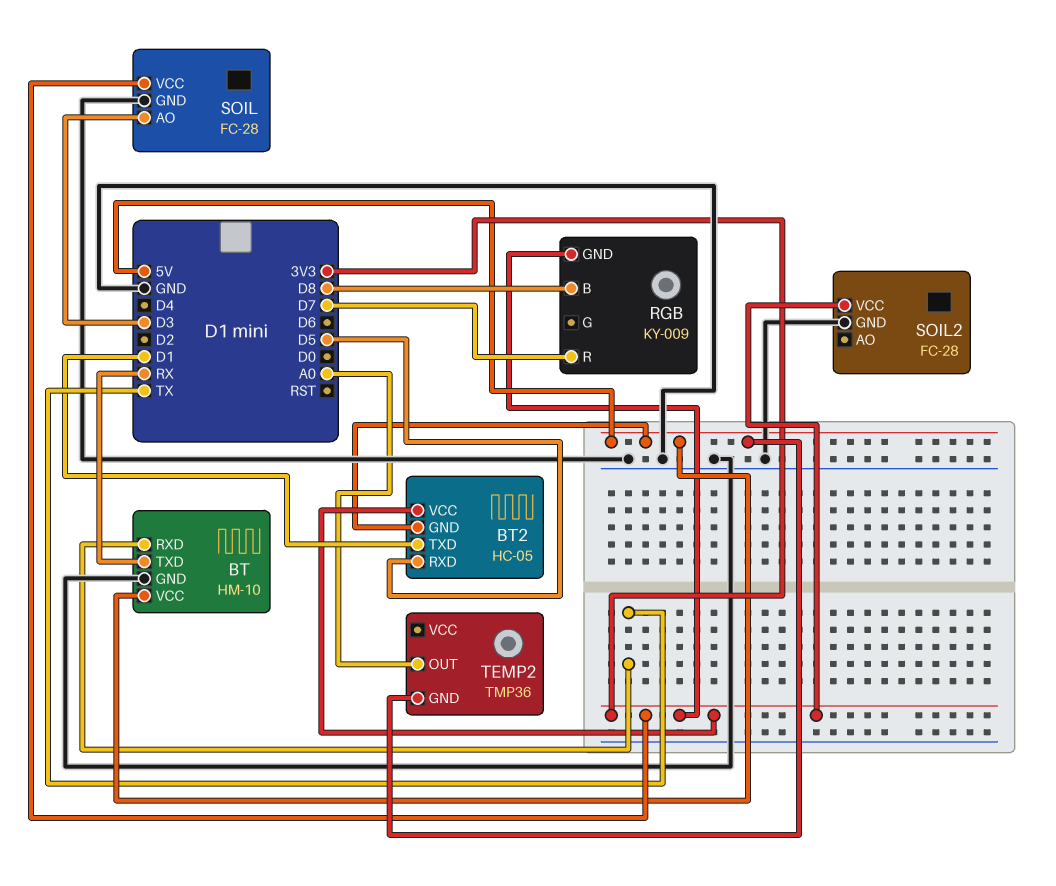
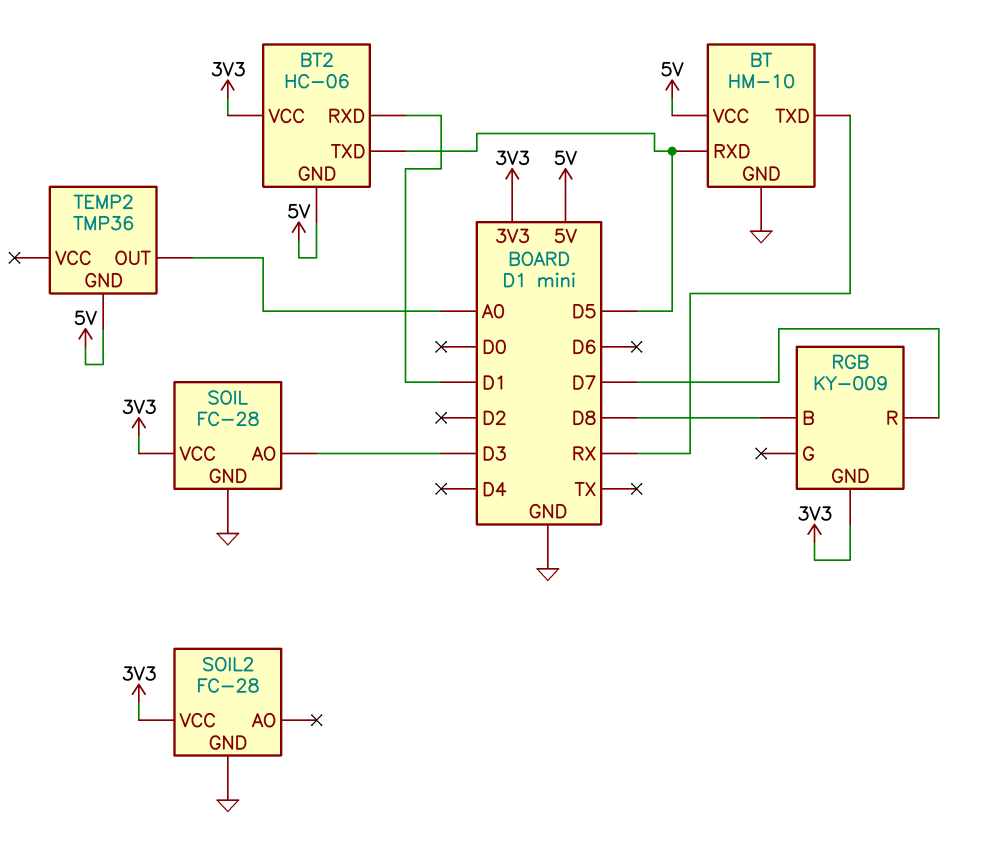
BT pin RXD: TX -> D5
BT2: HC-05 -> HC-06
BT2 pin RXD: D5 -> D1
BT2 pin TXD: D1 -> D5

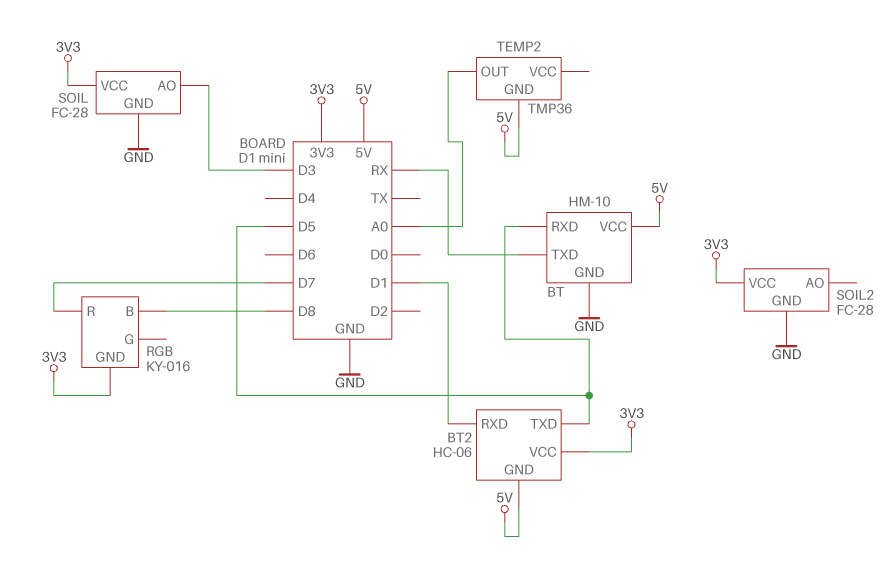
RGB: KY-009 -> KY-016

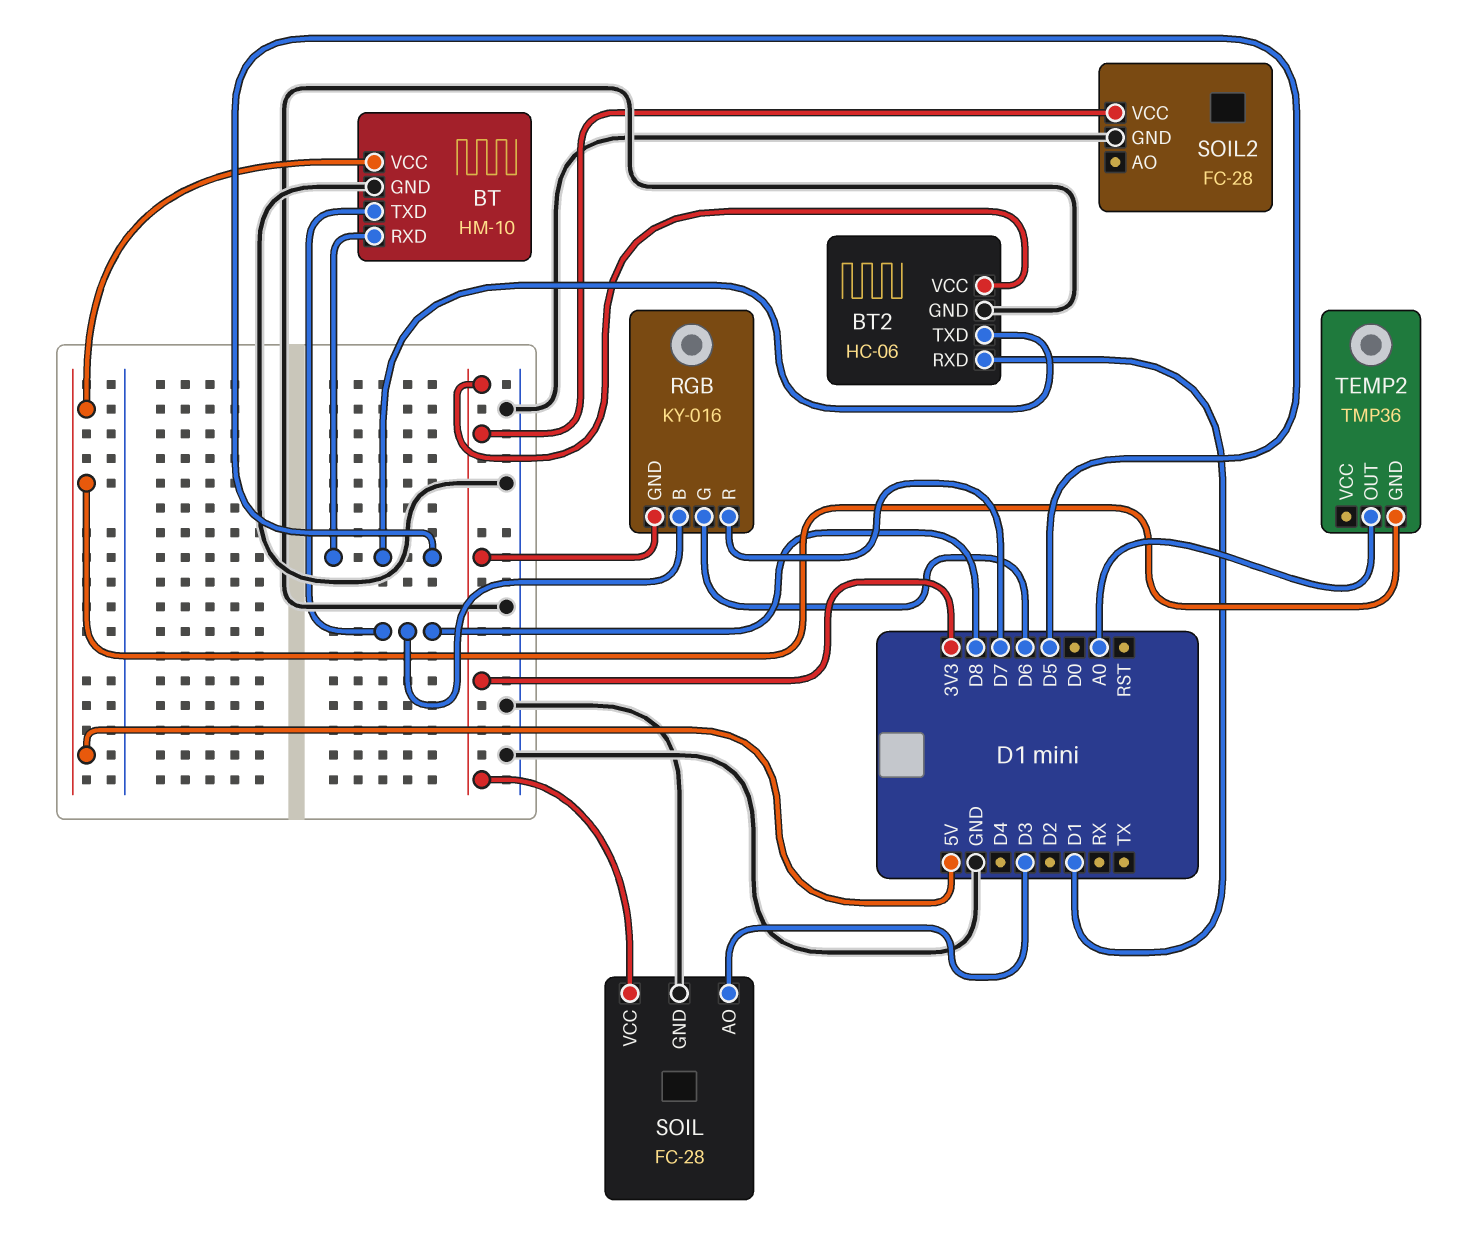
BT pin TXD: RX -> D8
BT2 pin GND: 5V -> GND
RGB pin G: none -> D6

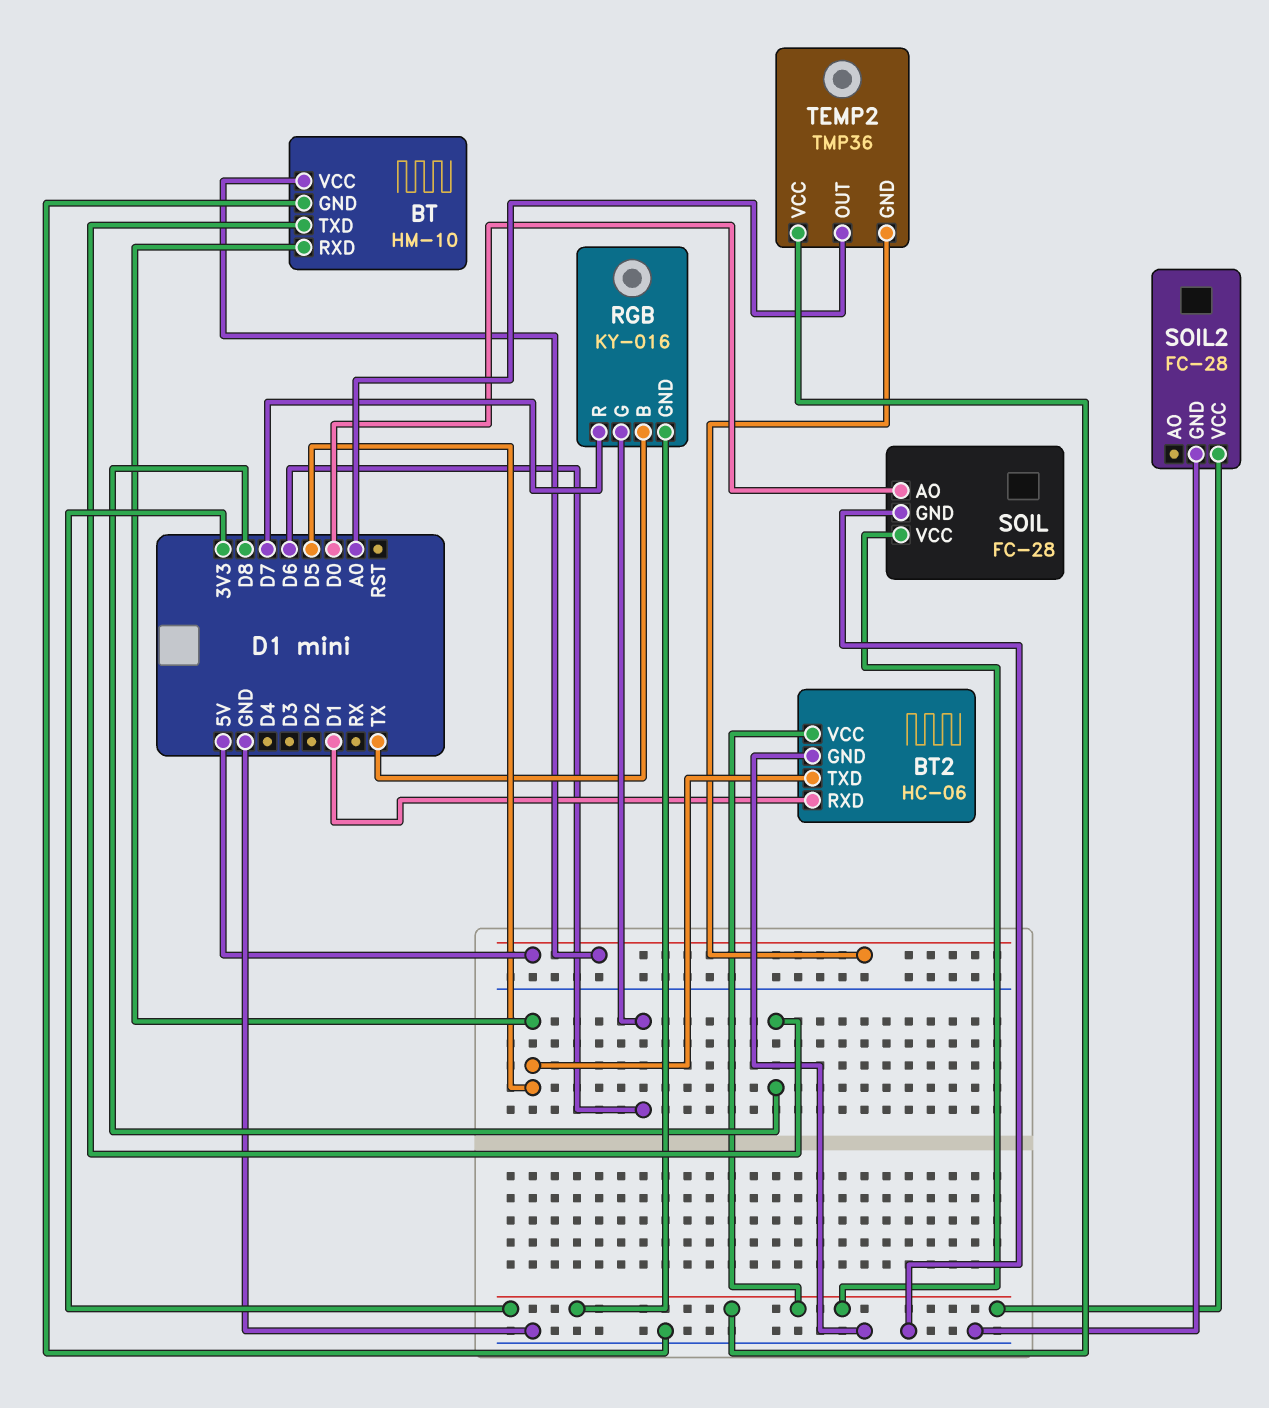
RGB pin B: D8 -> TX
SOIL pin AO: D3 -> D0
TEMP2 pin VCC: none -> 3V3

